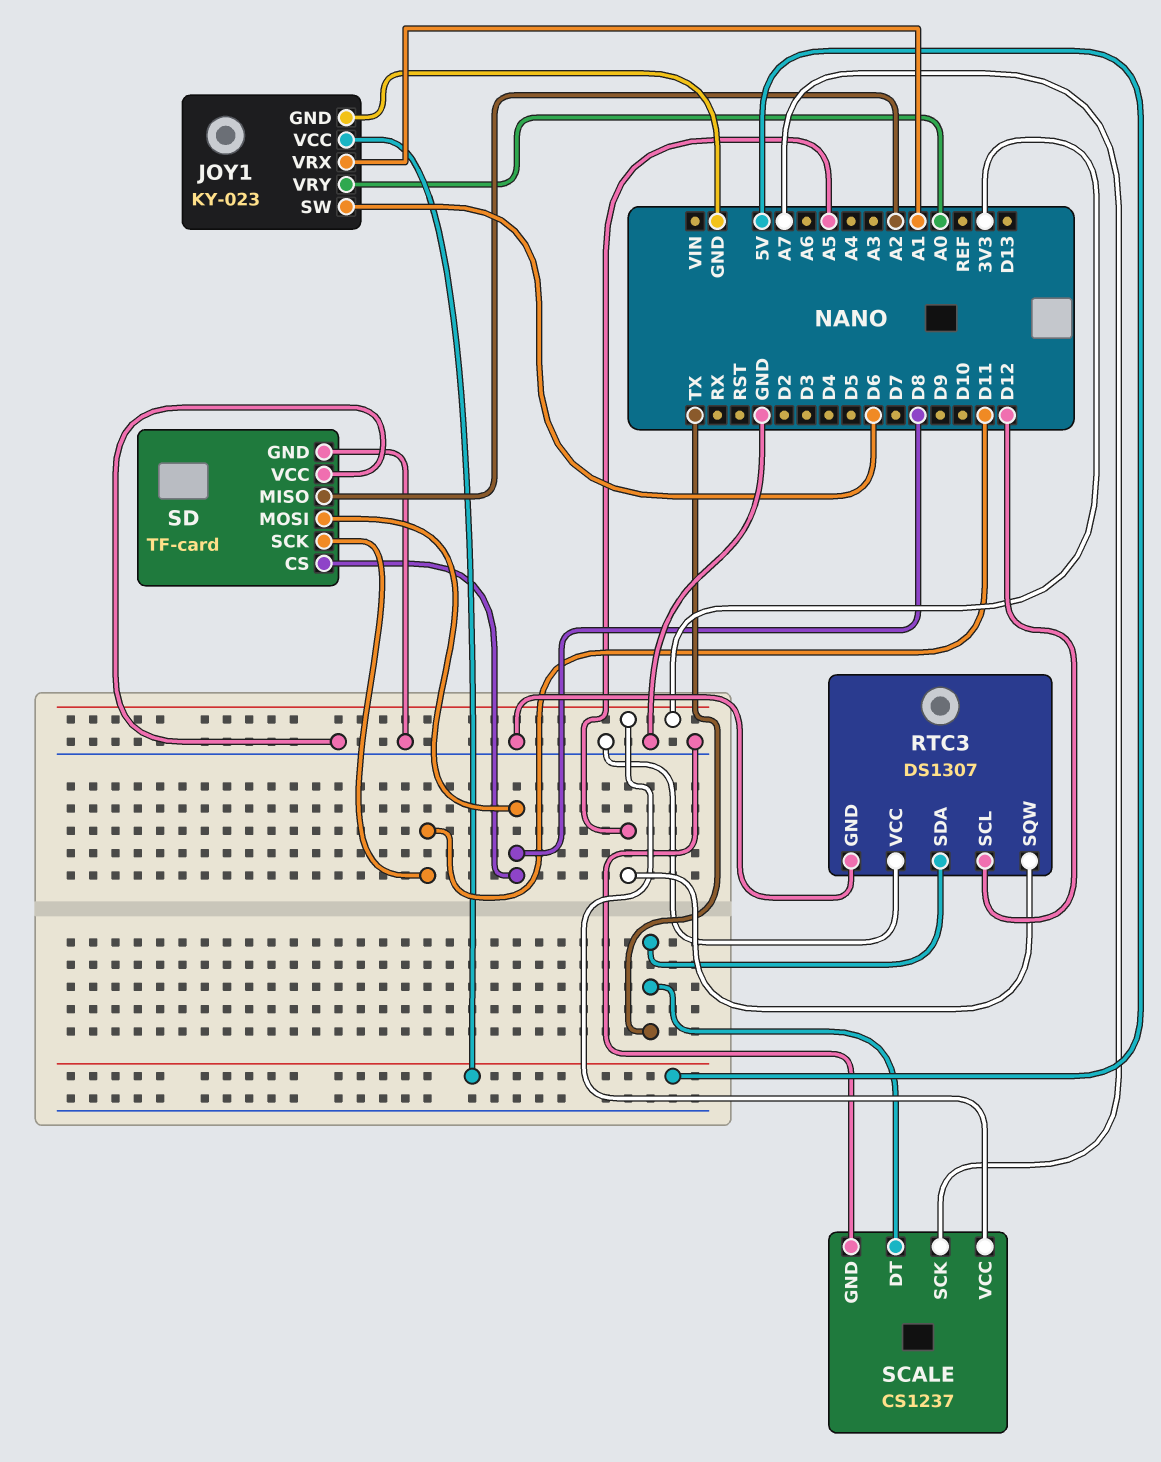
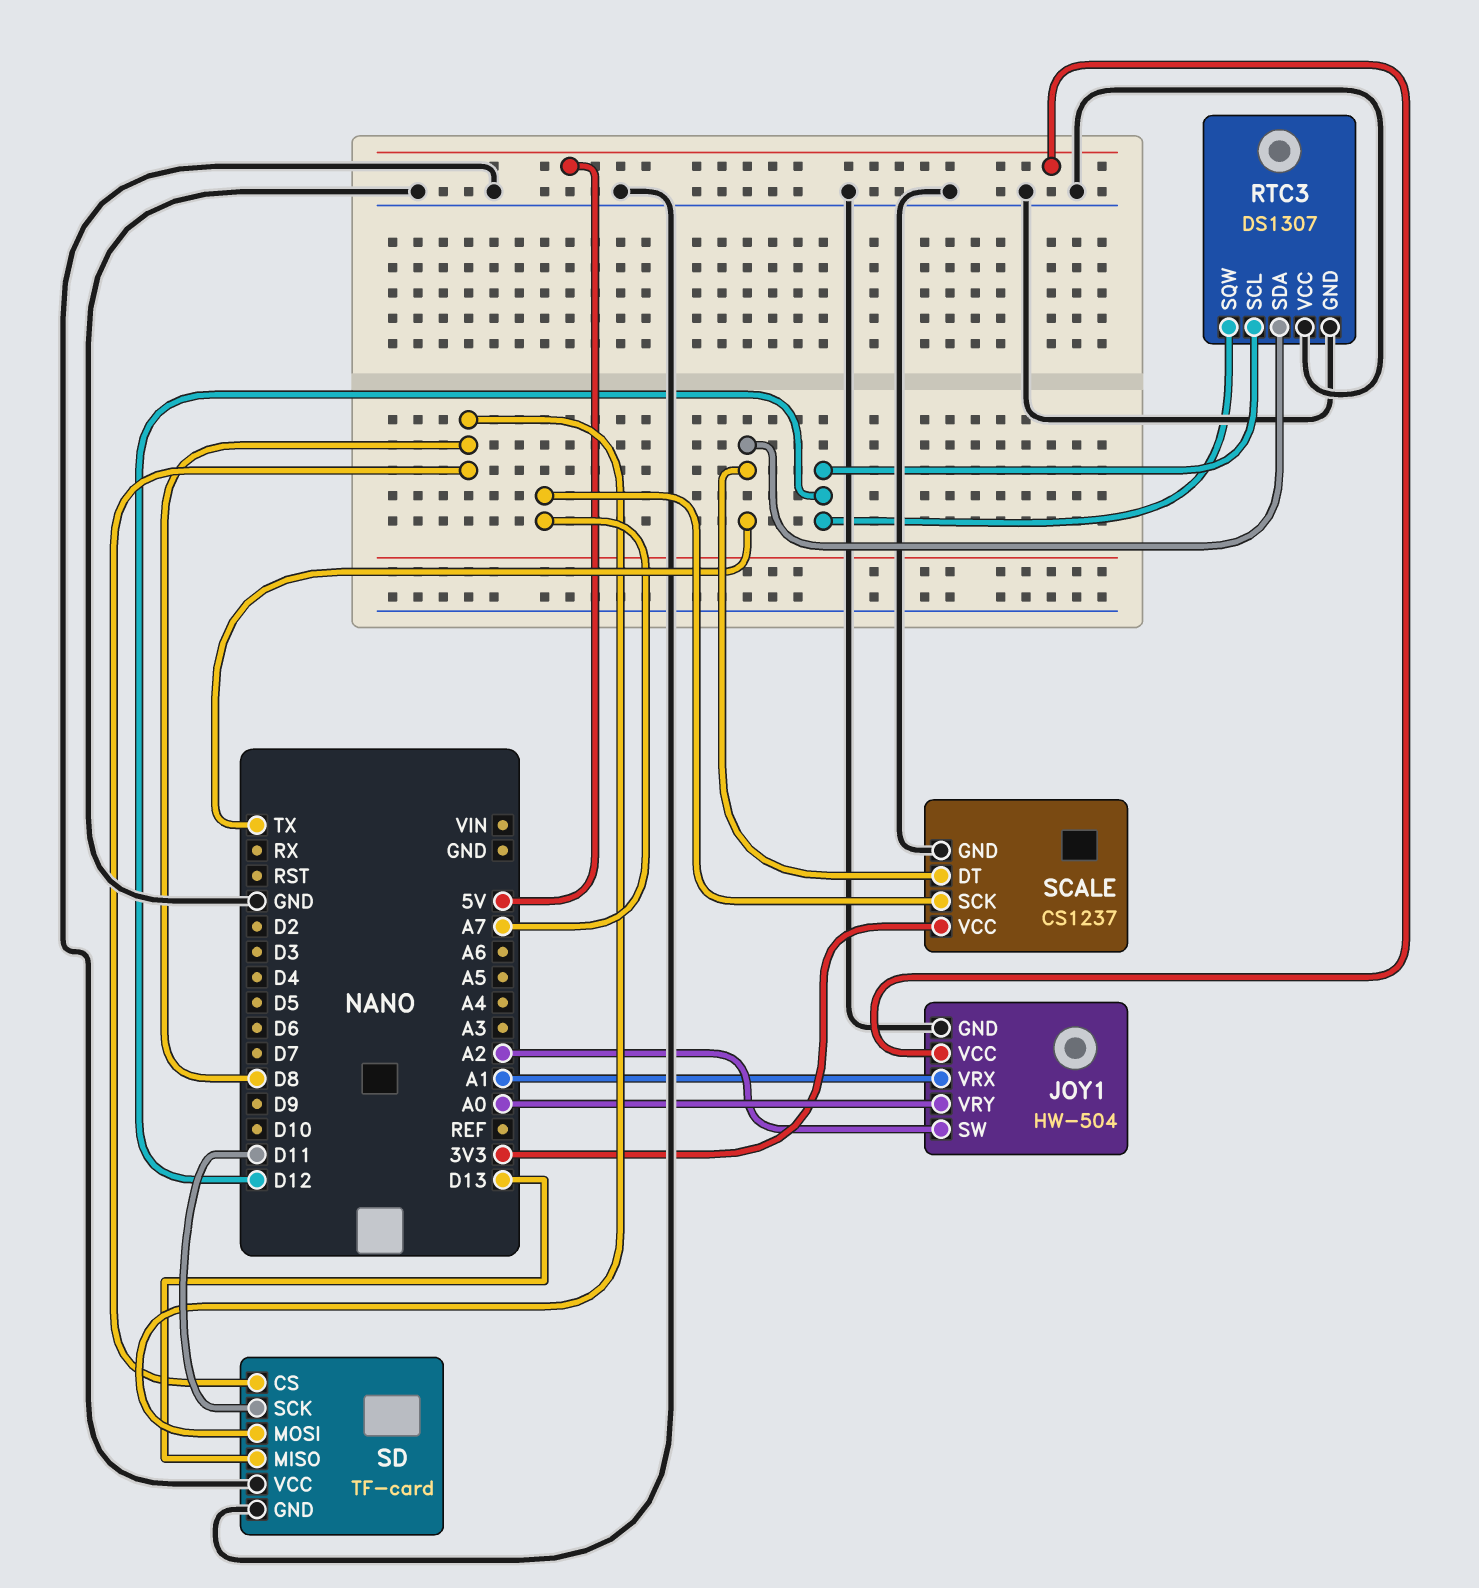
JOY1: KY-023 -> HW-504
JOY1 pin SW: D6 -> A2
RTC3 pin SQW: A5 -> D12
SD pin MISO: A2 -> D13

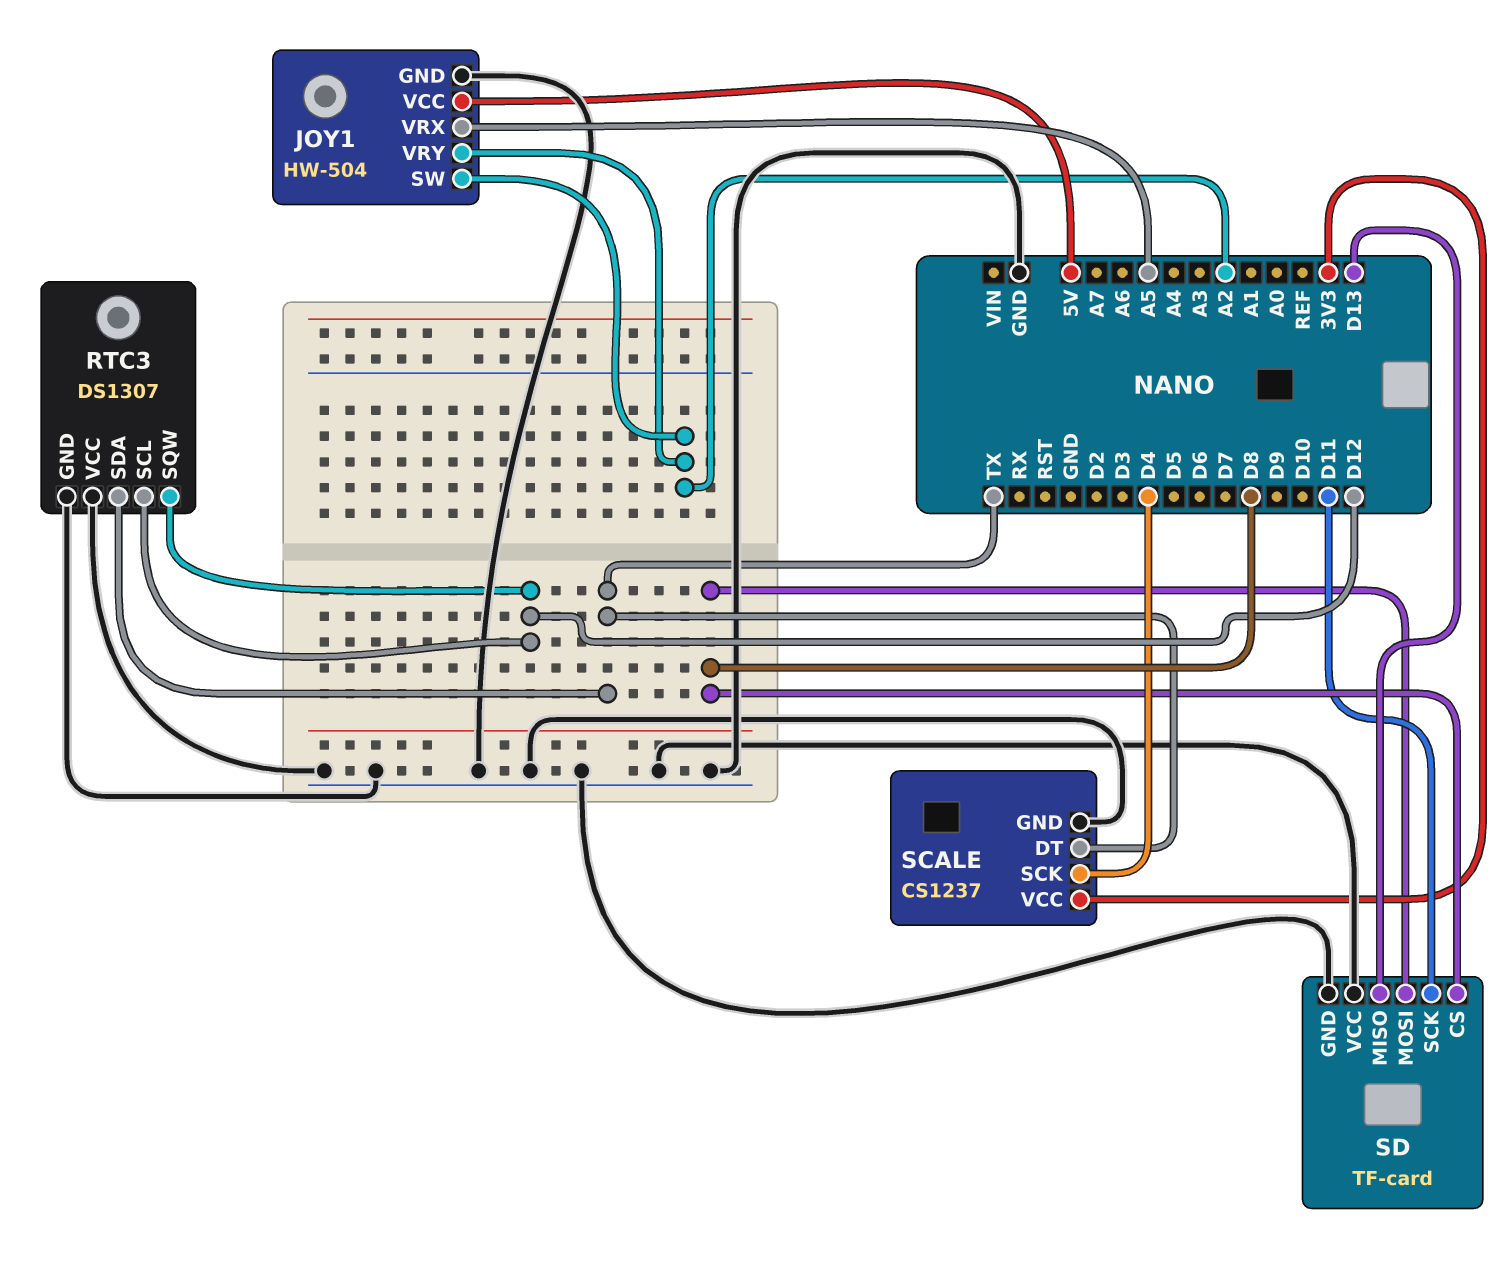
JOY1 pin VRX: A1 -> A5
JOY1 pin VRY: A0 -> A2
SCALE pin SCK: A7 -> D4

